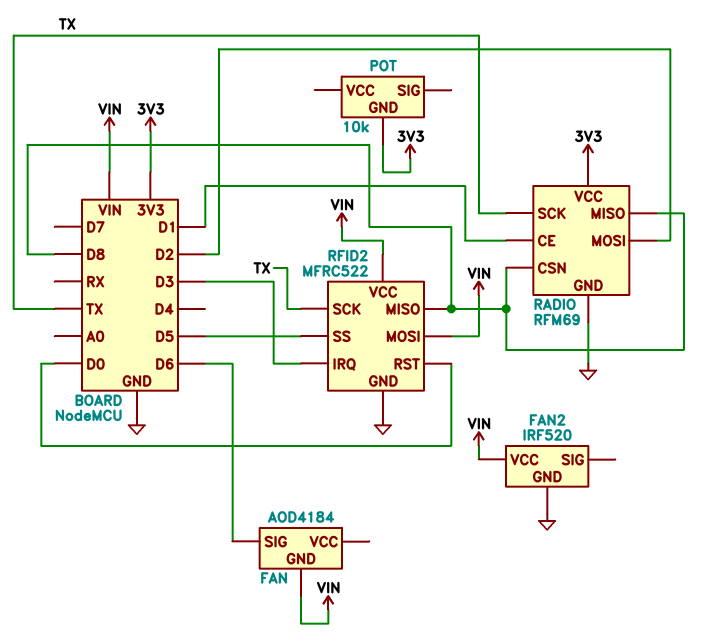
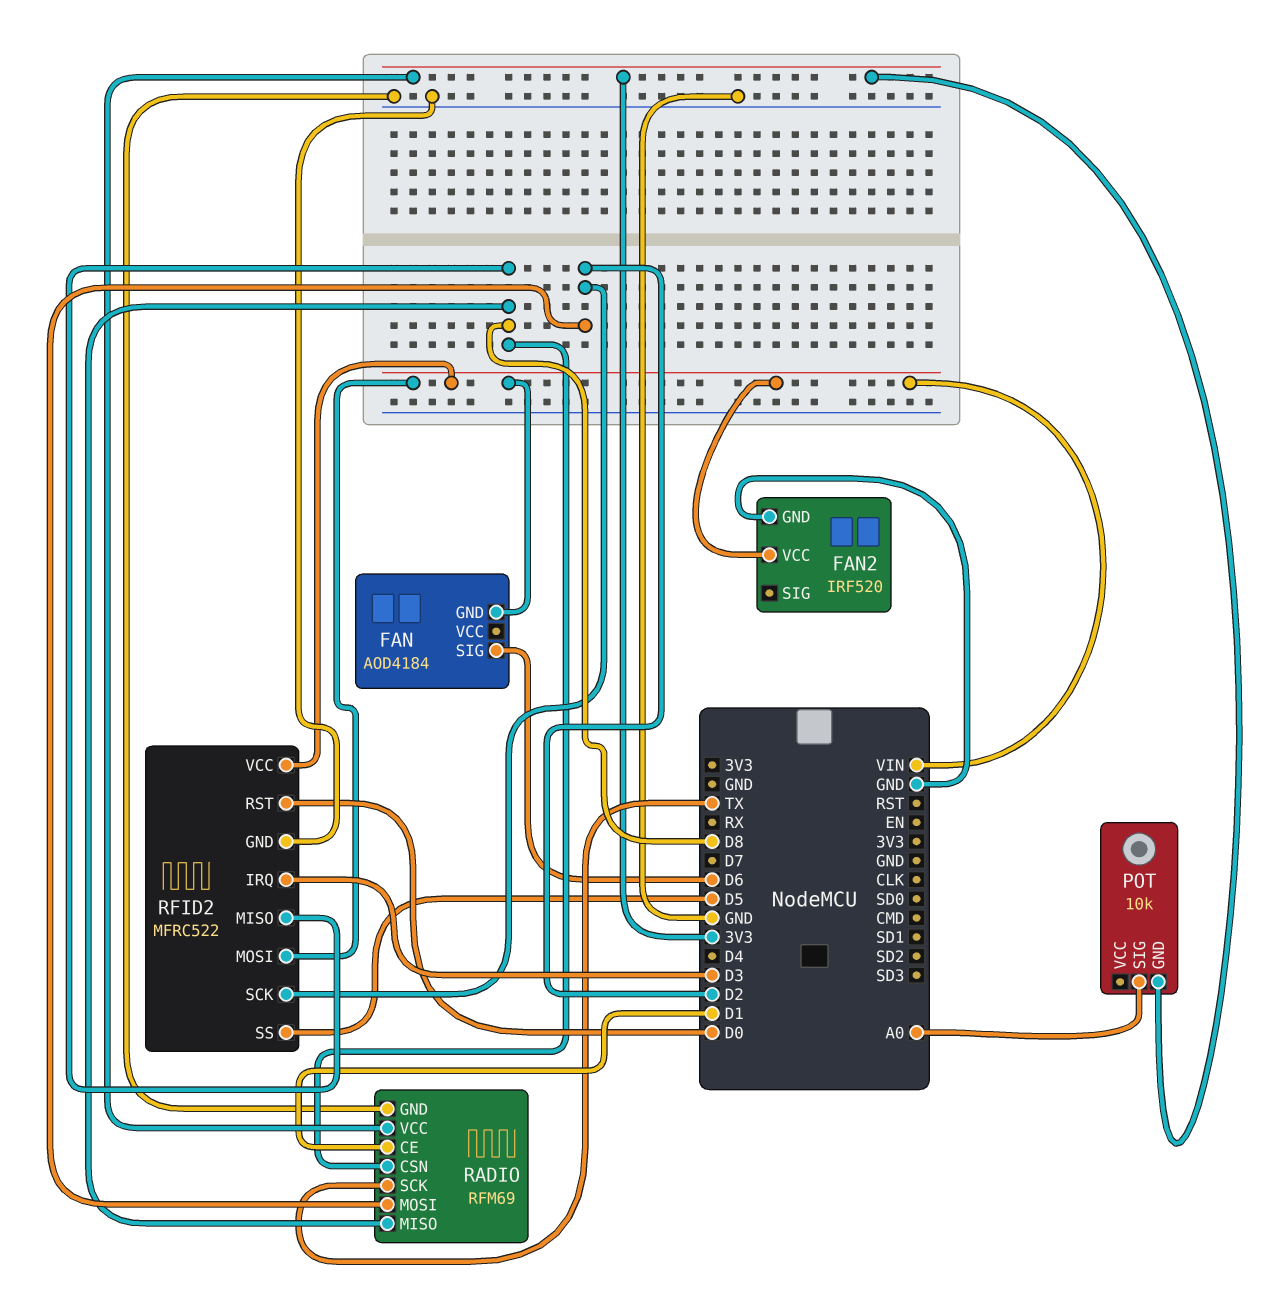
POT pin SIG: none -> A0
RFID2 pin SCK: TX -> D2

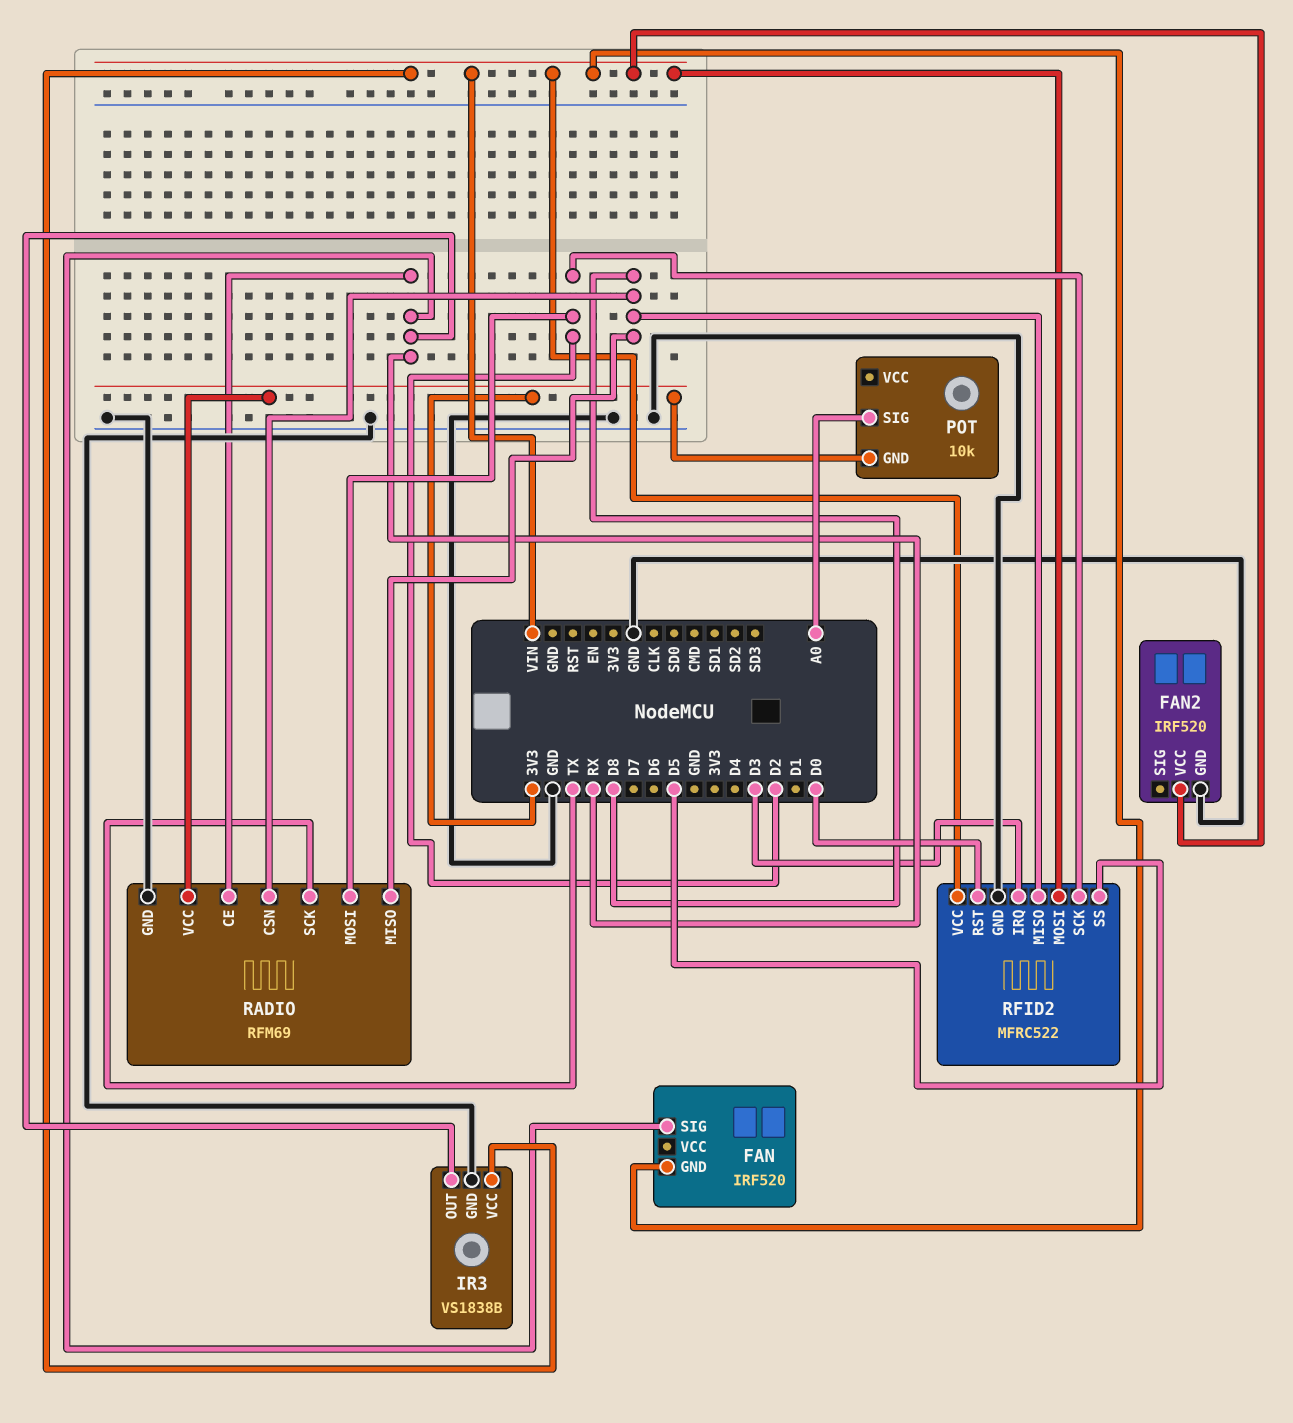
FAN: AOD4184 -> IRF520
FAN pin SIG: D6 -> RX
IR3: none -> VS1838B
IR3 pin GND: none -> GND
IR3 pin OUT: none -> RX
IR3 pin VCC: none -> VIN
RADIO pin CE: D1 -> RX

